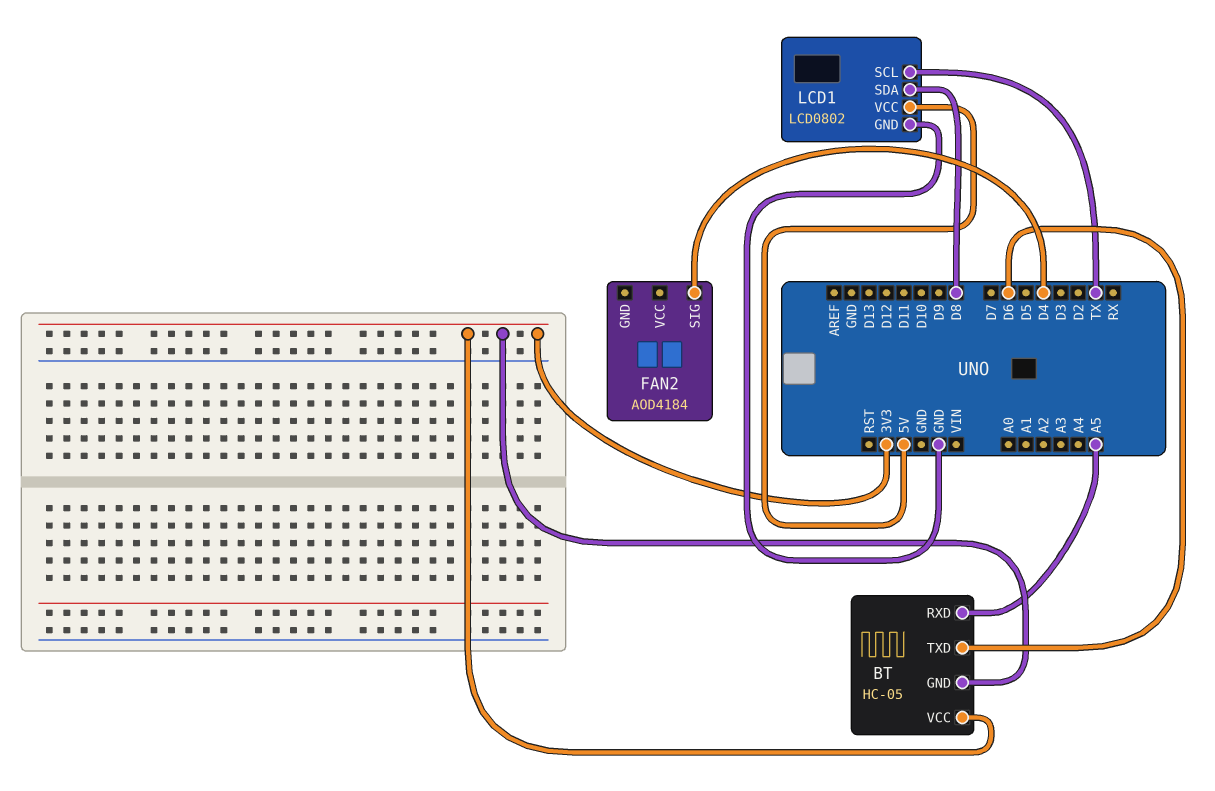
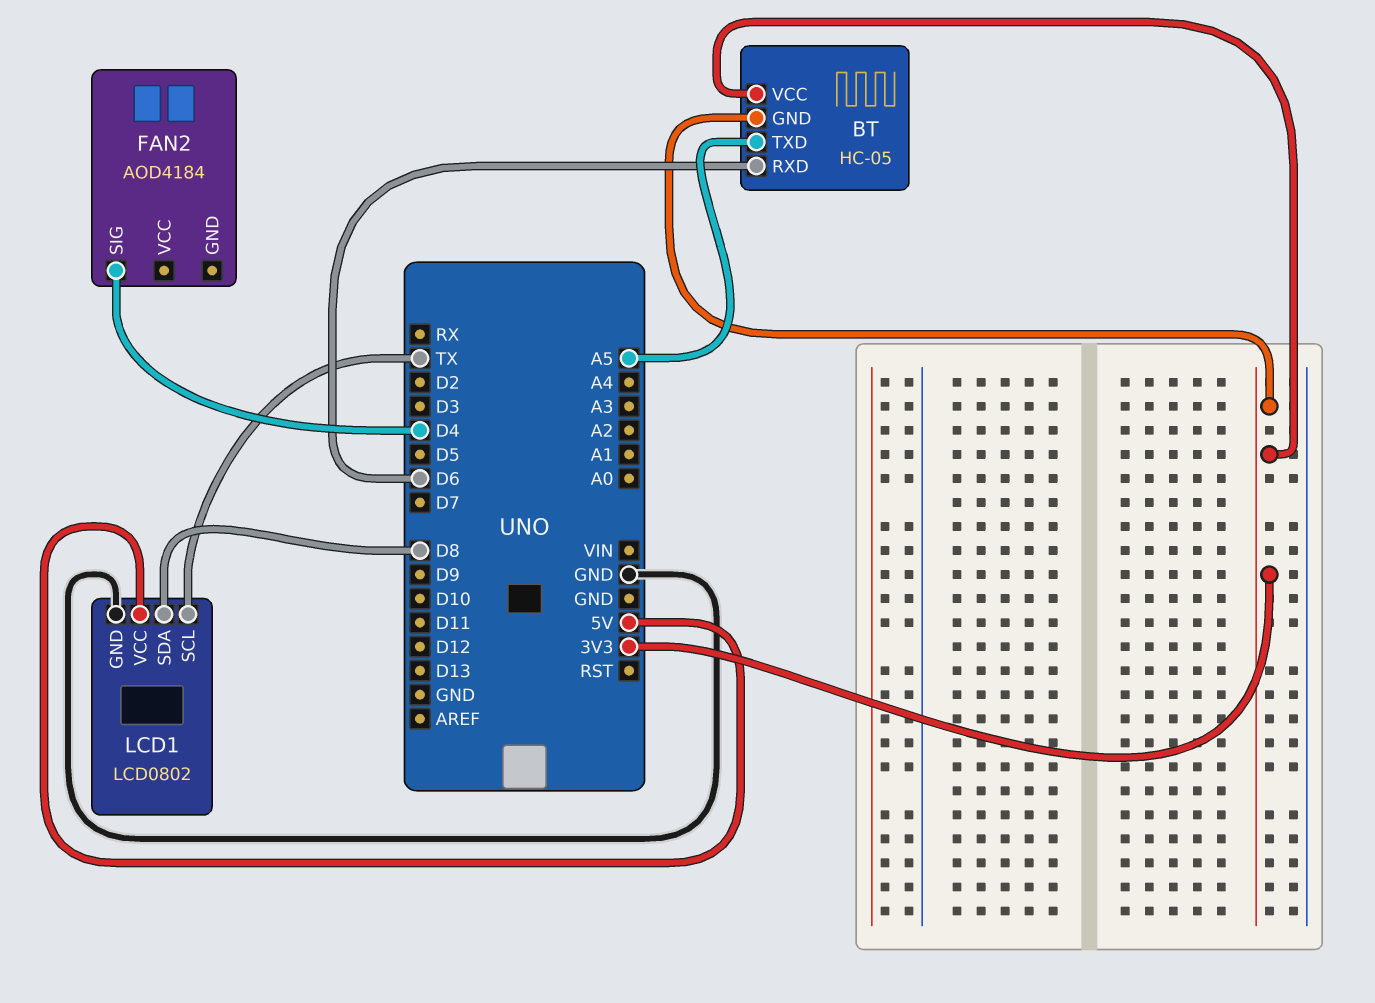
BT pin RXD: A5 -> D6
BT pin TXD: D6 -> A5

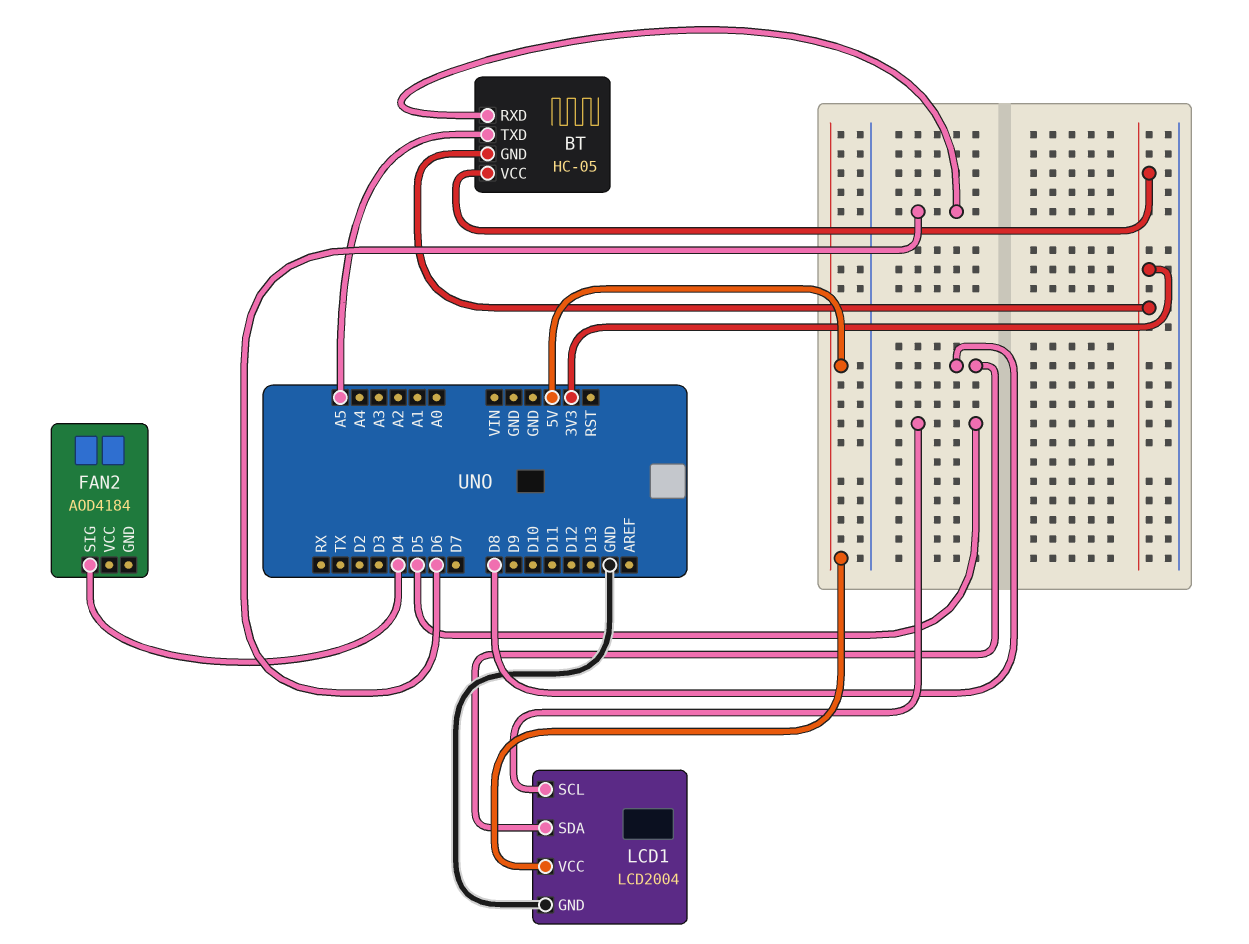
LCD1: LCD0802 -> LCD2004
LCD1 pin SCL: TX -> D5

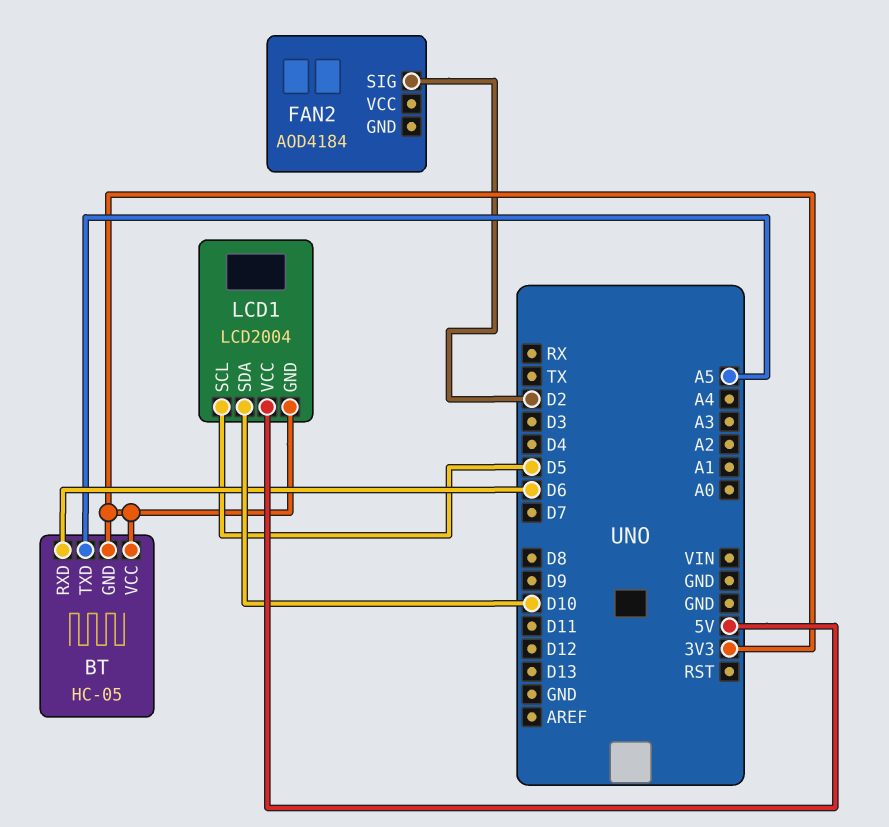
FAN2 pin SIG: D4 -> D2
LCD1 pin GND: GND -> 3V3
LCD1 pin SDA: D8 -> D10

